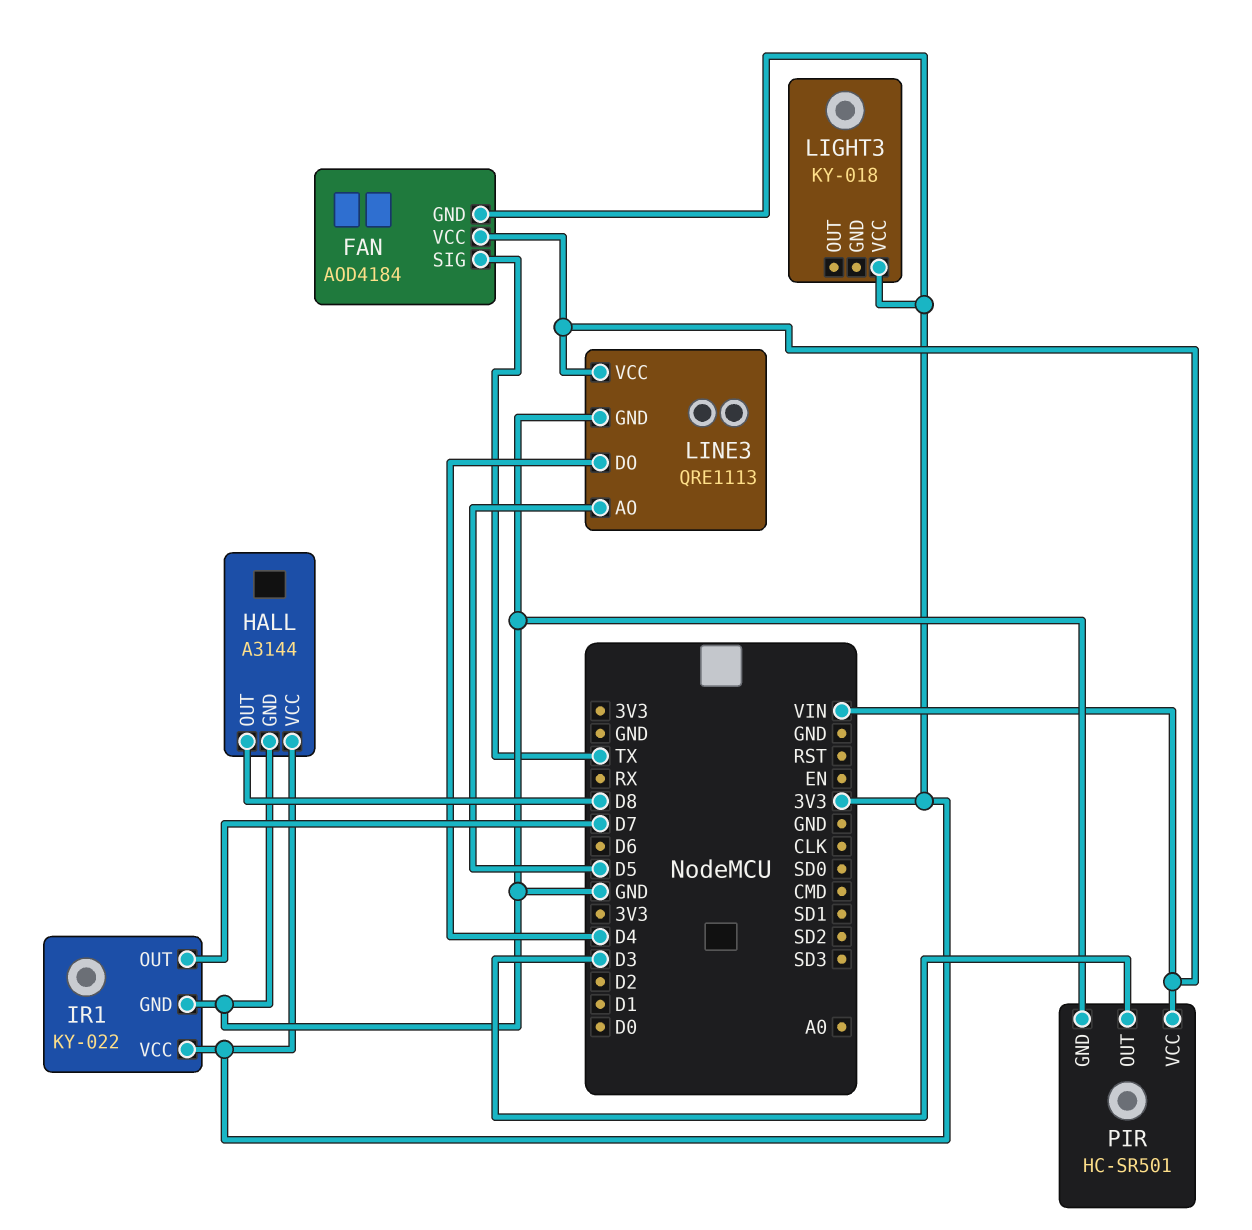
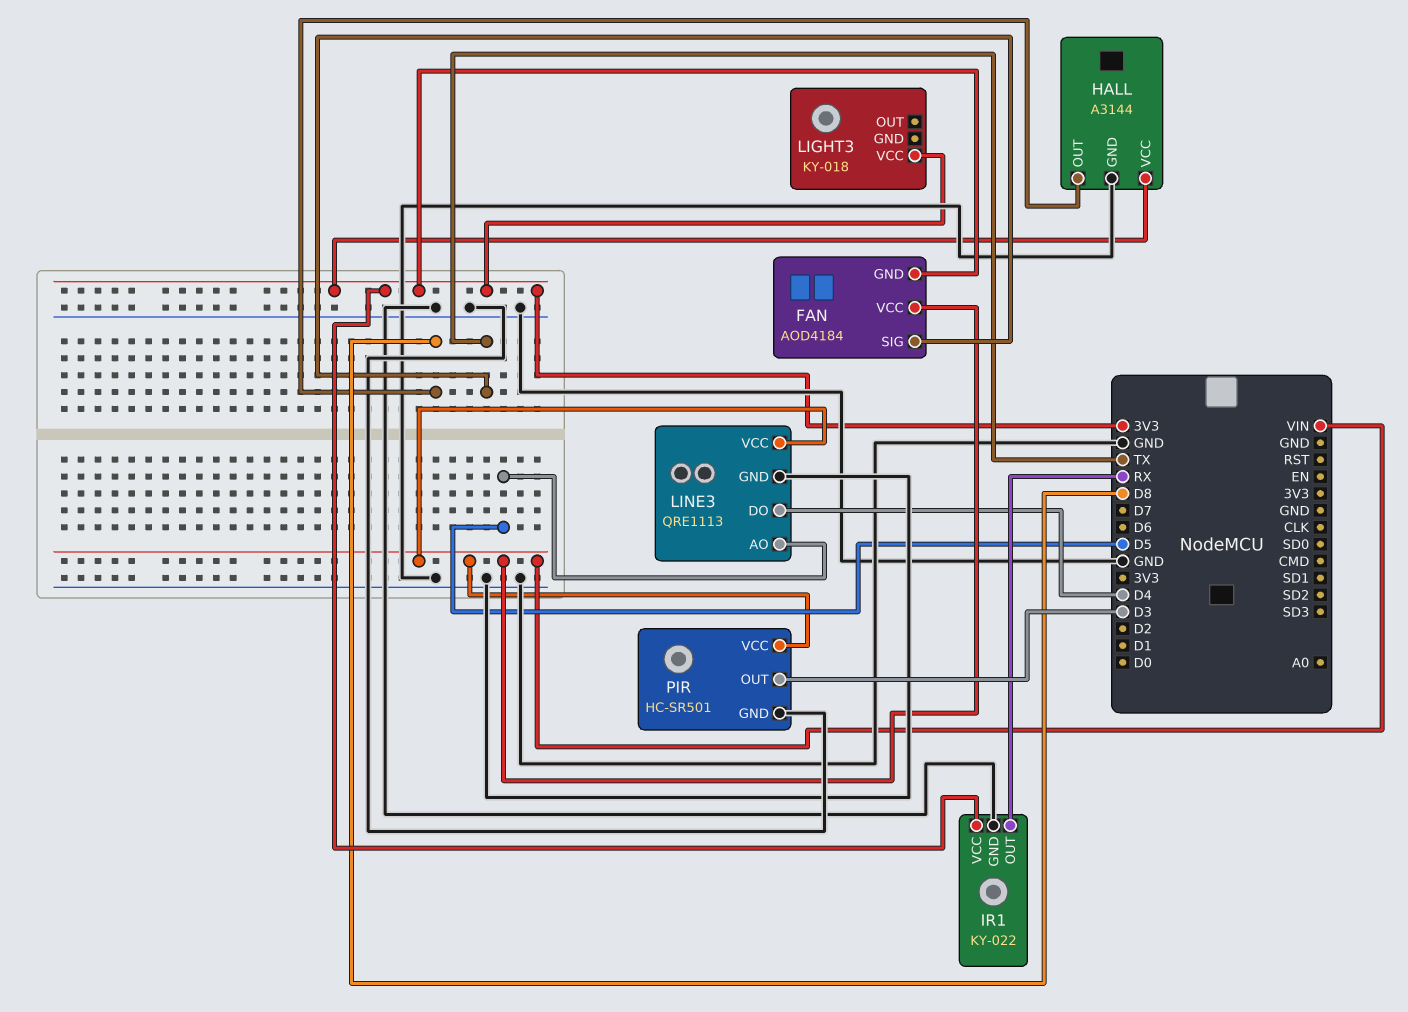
IR1 pin OUT: D7 -> RX

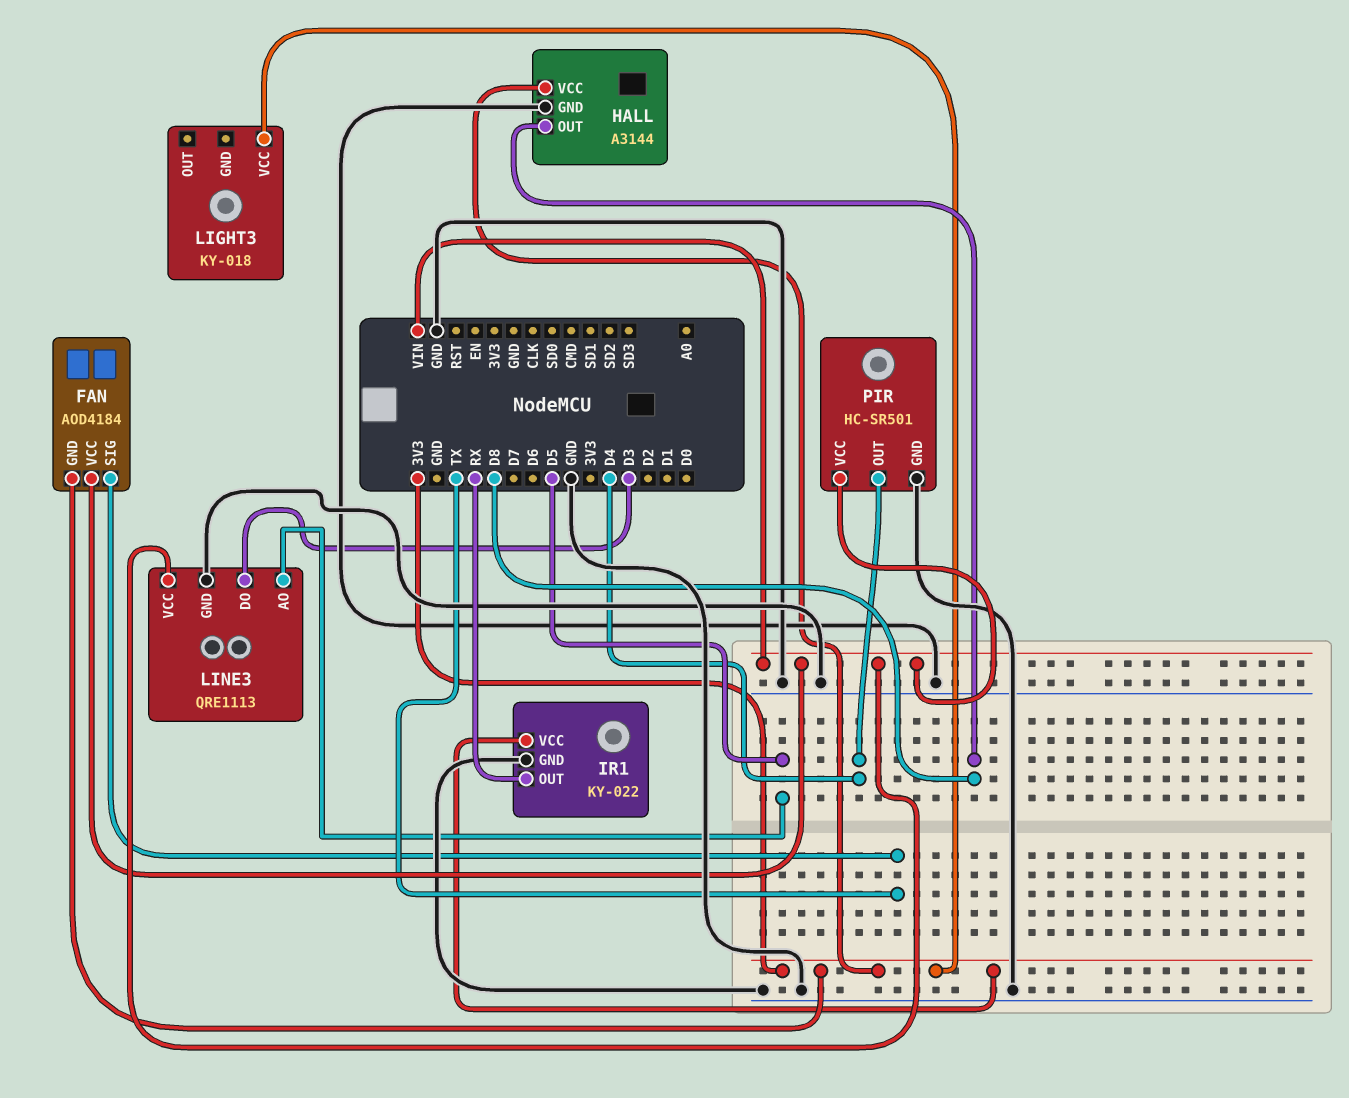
LINE3 pin DO: D4 -> D3
PIR pin OUT: D3 -> D4

